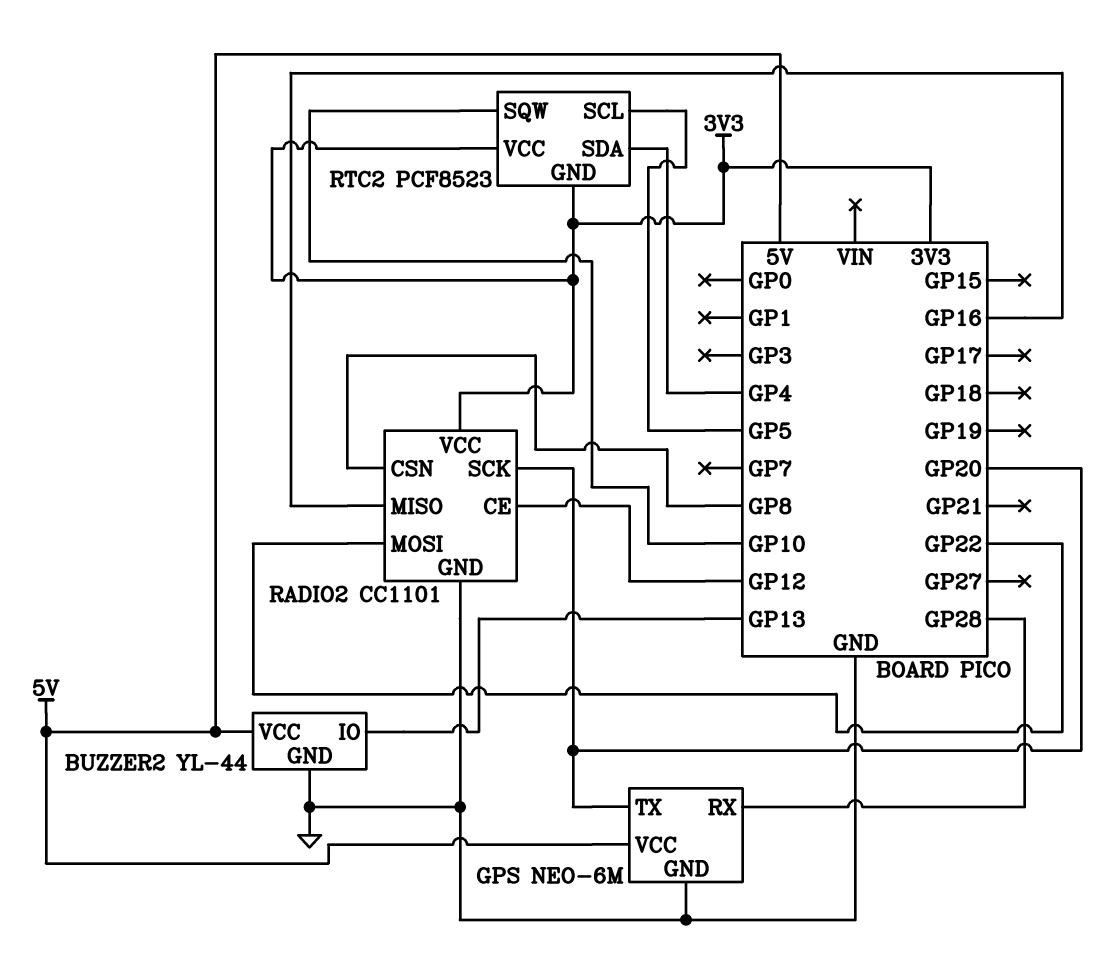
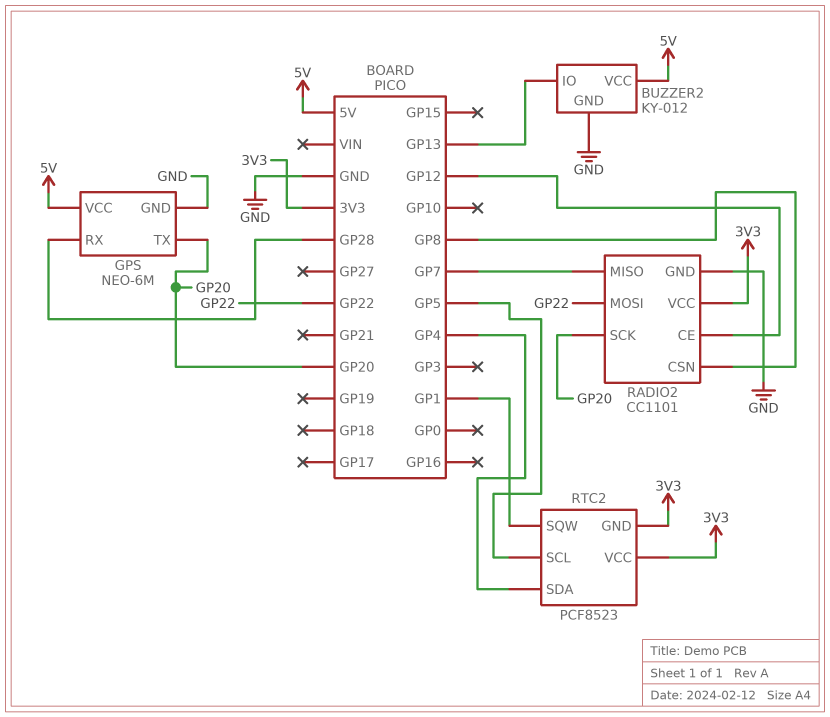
BUZZER2: YL-44 -> KY-012
RADIO2 pin MISO: GP16 -> GP7
RTC2 pin SQW: GP10 -> GP1

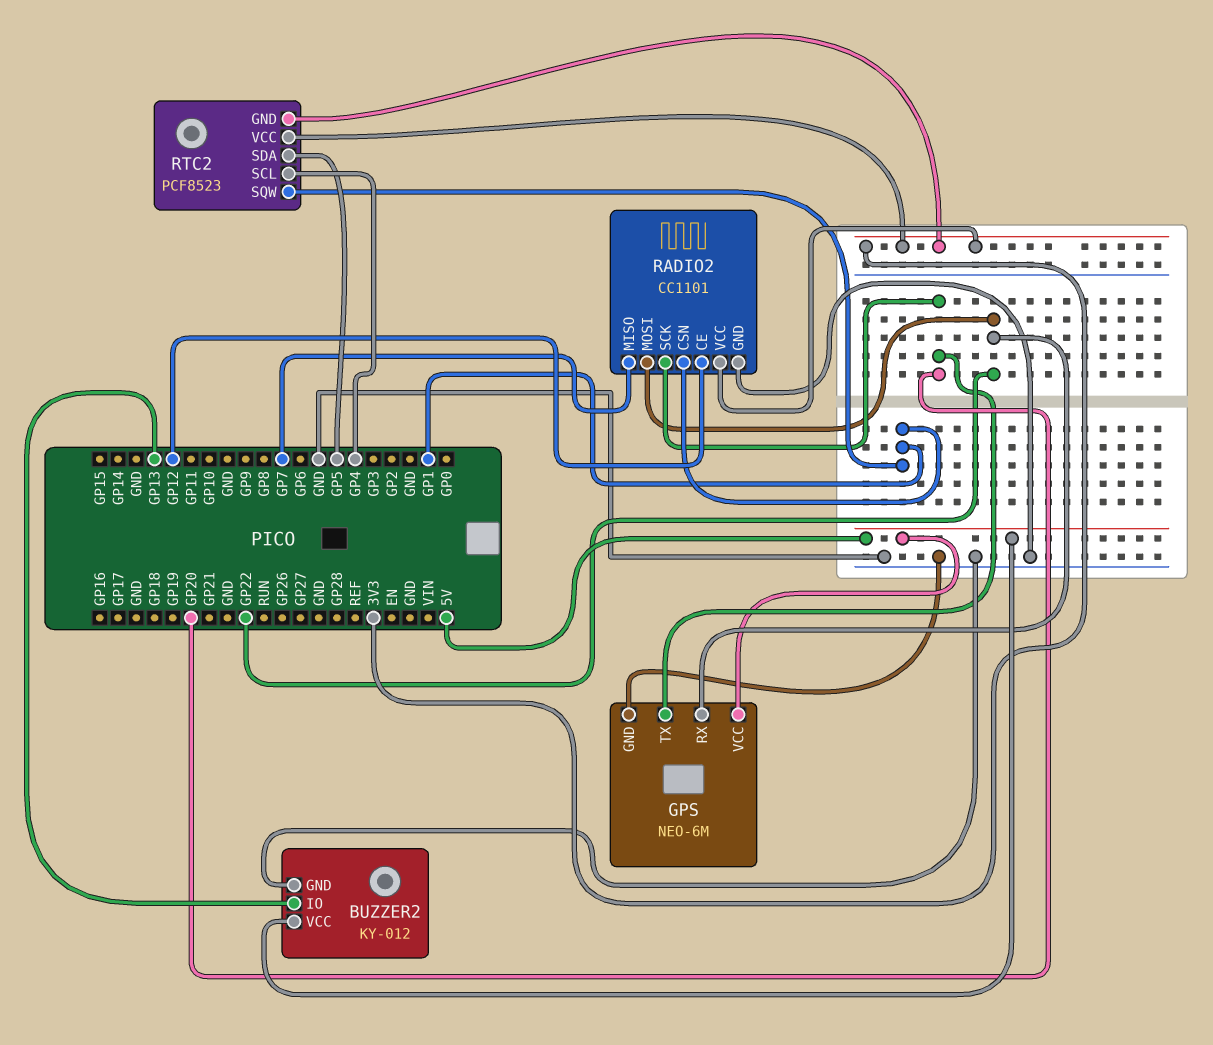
GPS pin RX: GP28 -> GP22
RADIO2 pin CSN: GP8 -> GP1
RTC2 pin SCL: GP5 -> GP4
RTC2 pin SDA: GP4 -> GP5

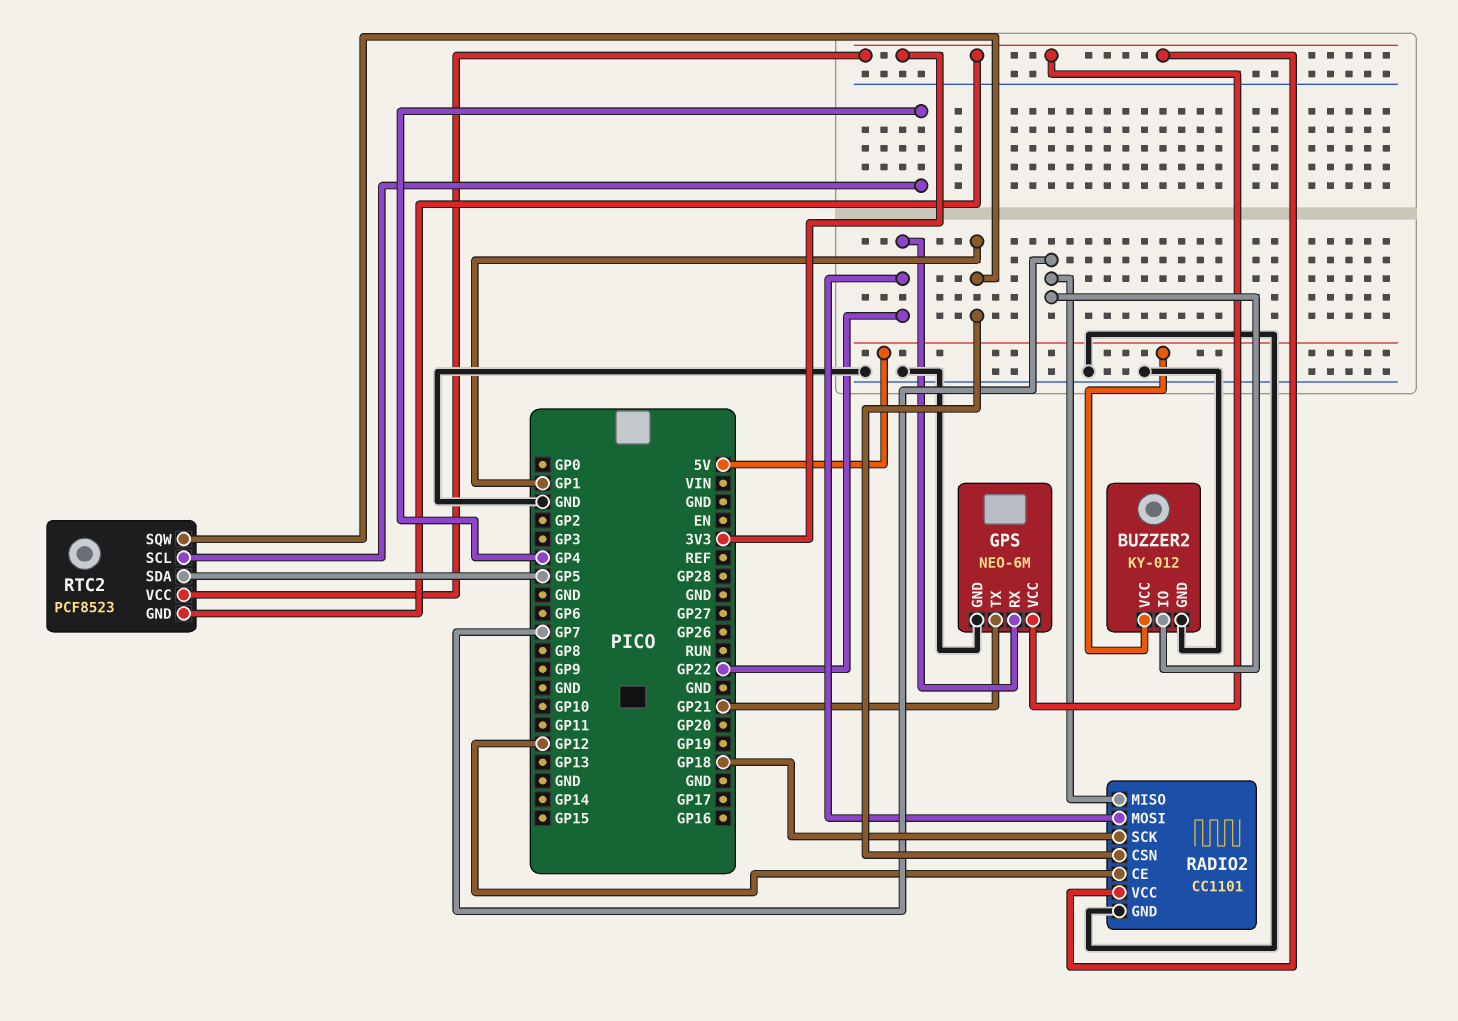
BUZZER2 pin IO: GP13 -> GP7
GPS pin TX: GP20 -> GP21
GPS pin VCC: 5V -> 3V3
RADIO2 pin SCK: GP20 -> GP18

